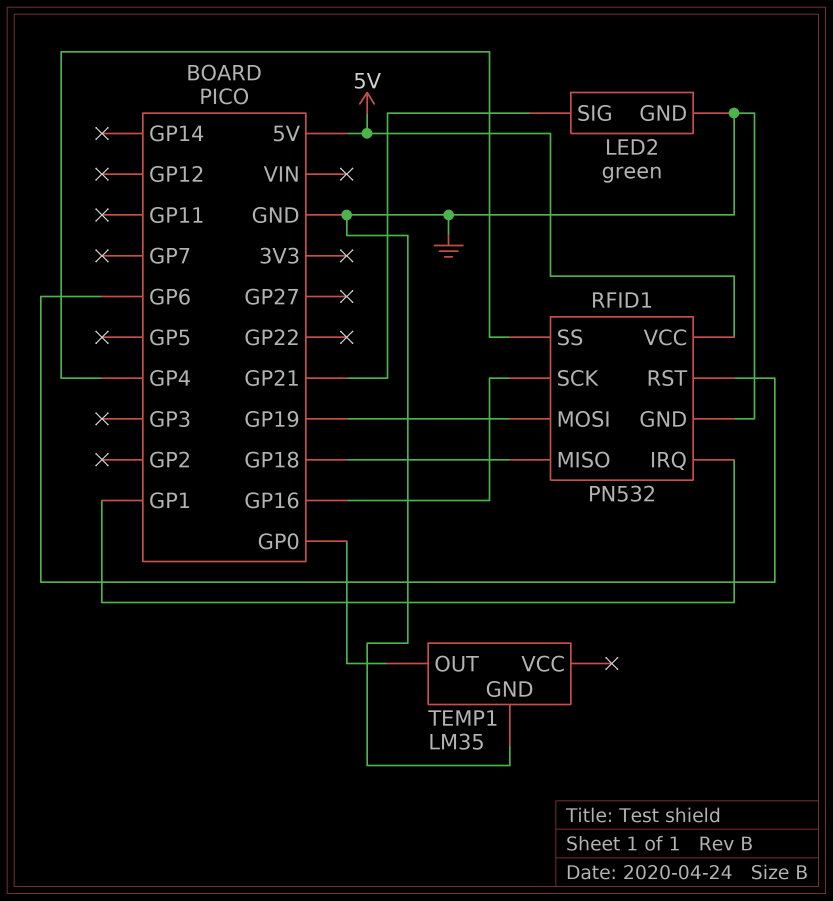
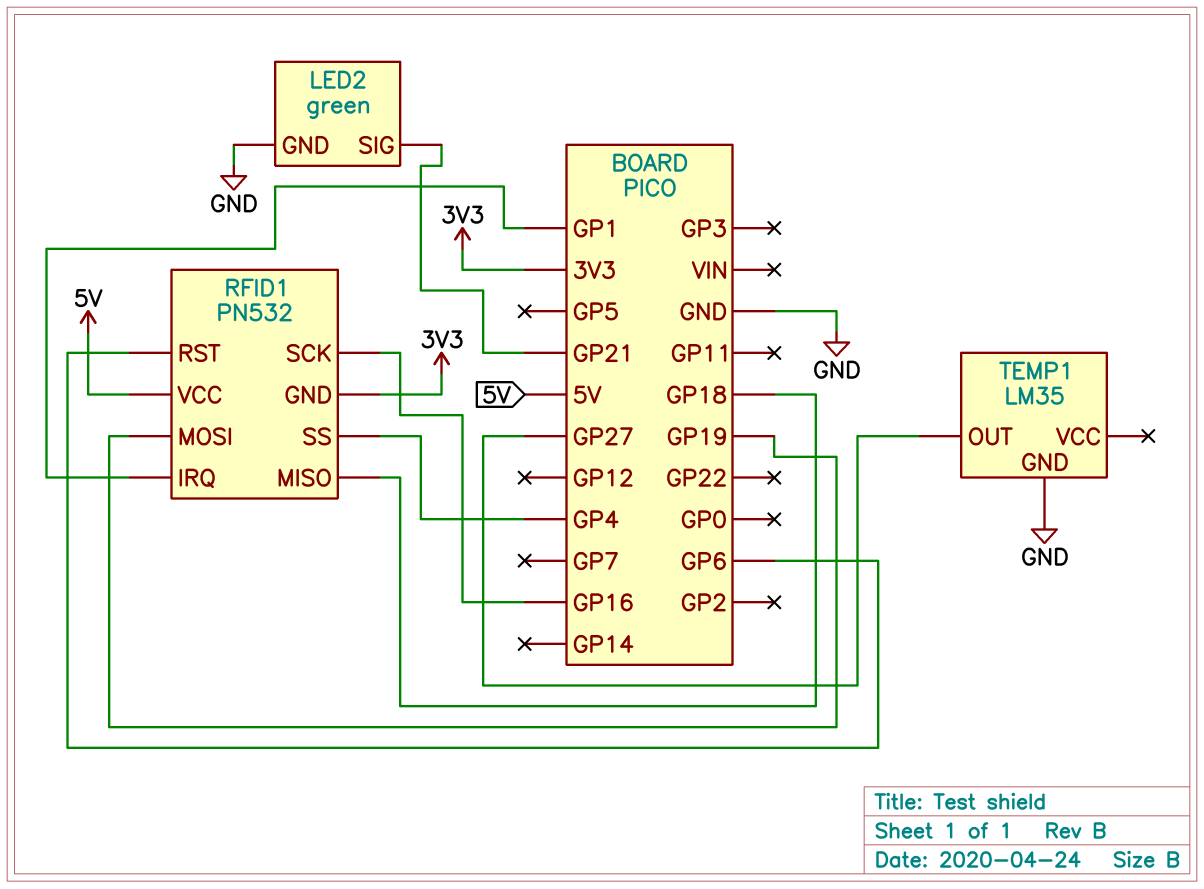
RFID1 pin GND: GND -> 3V3
TEMP1 pin OUT: GP0 -> GP27

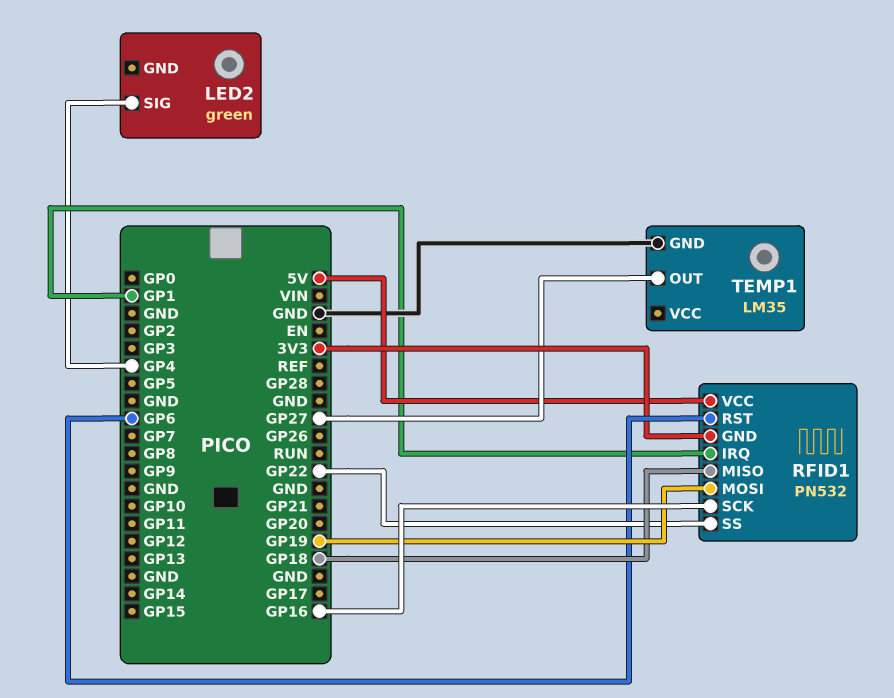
LED2 pin GND: GND -> none
LED2 pin SIG: GP21 -> GP4
RFID1 pin SS: GP4 -> GP22

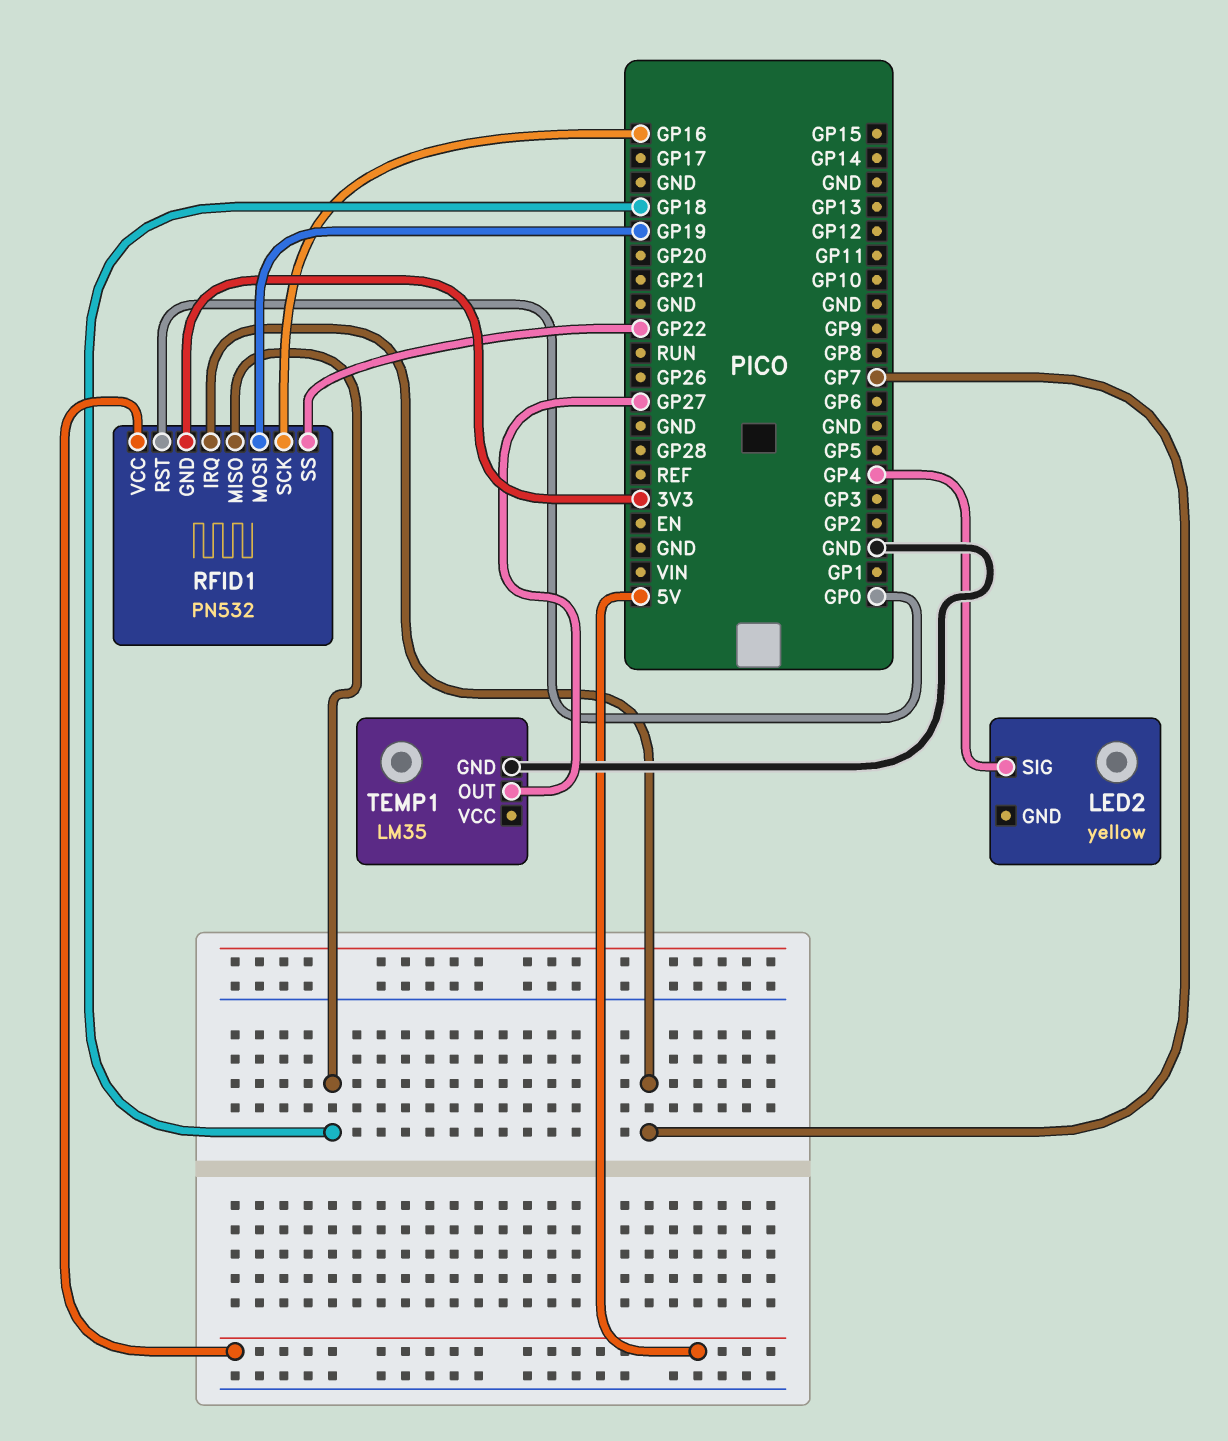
LED2: green -> yellow
RFID1 pin IRQ: GP1 -> GP7
RFID1 pin RST: GP6 -> GP0

